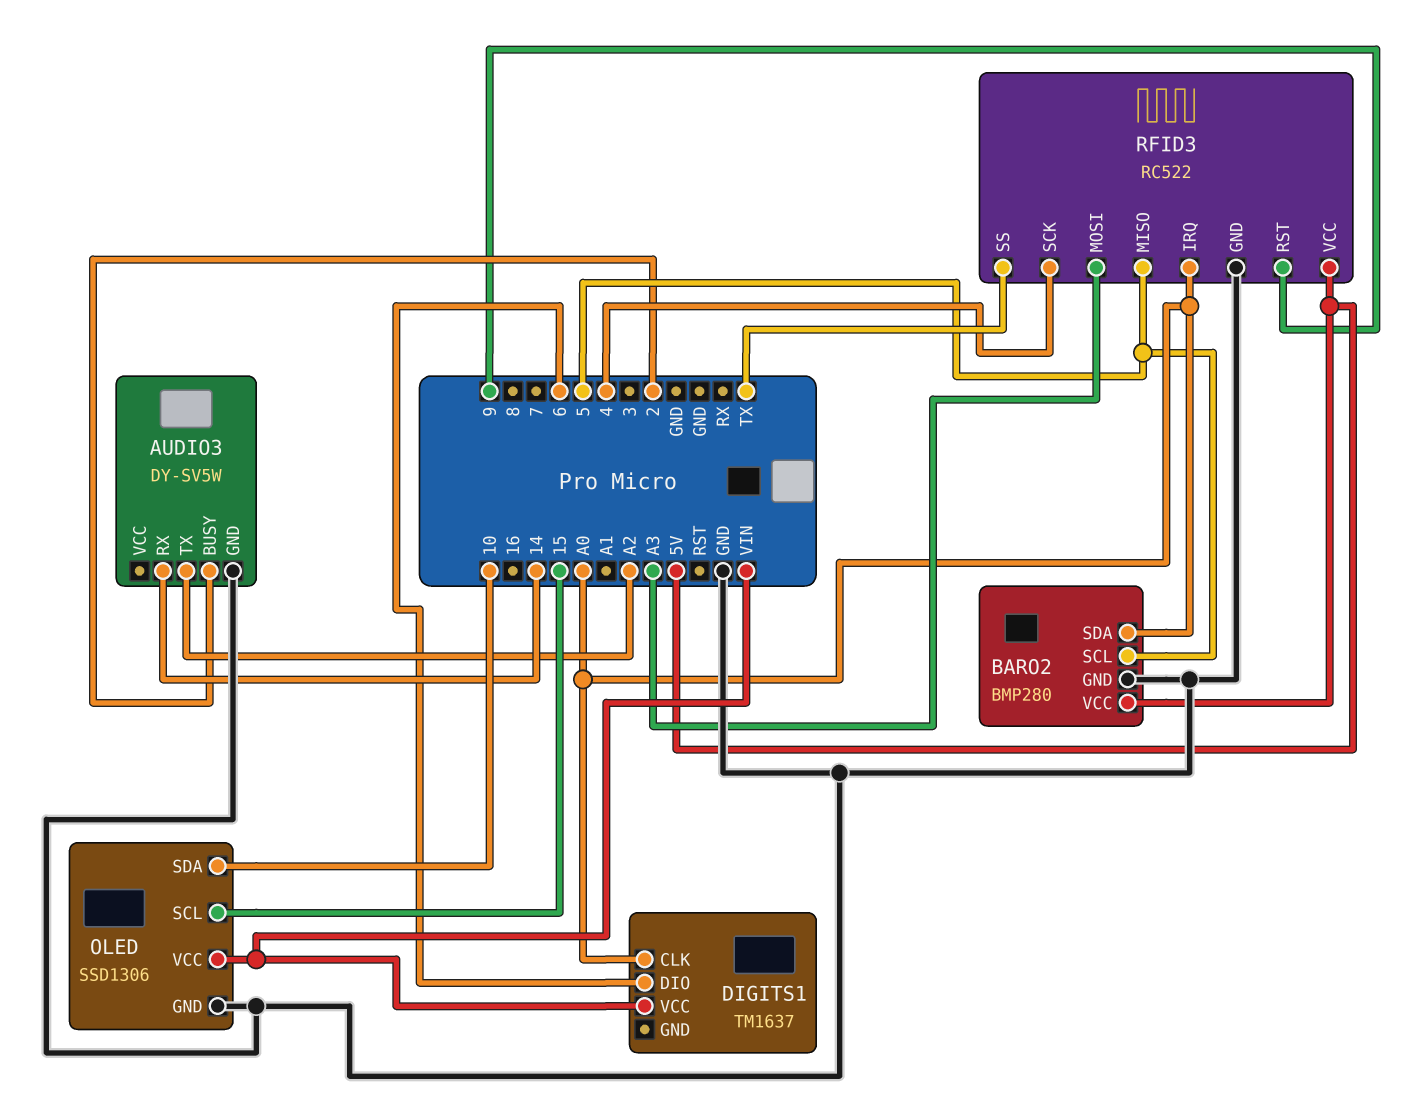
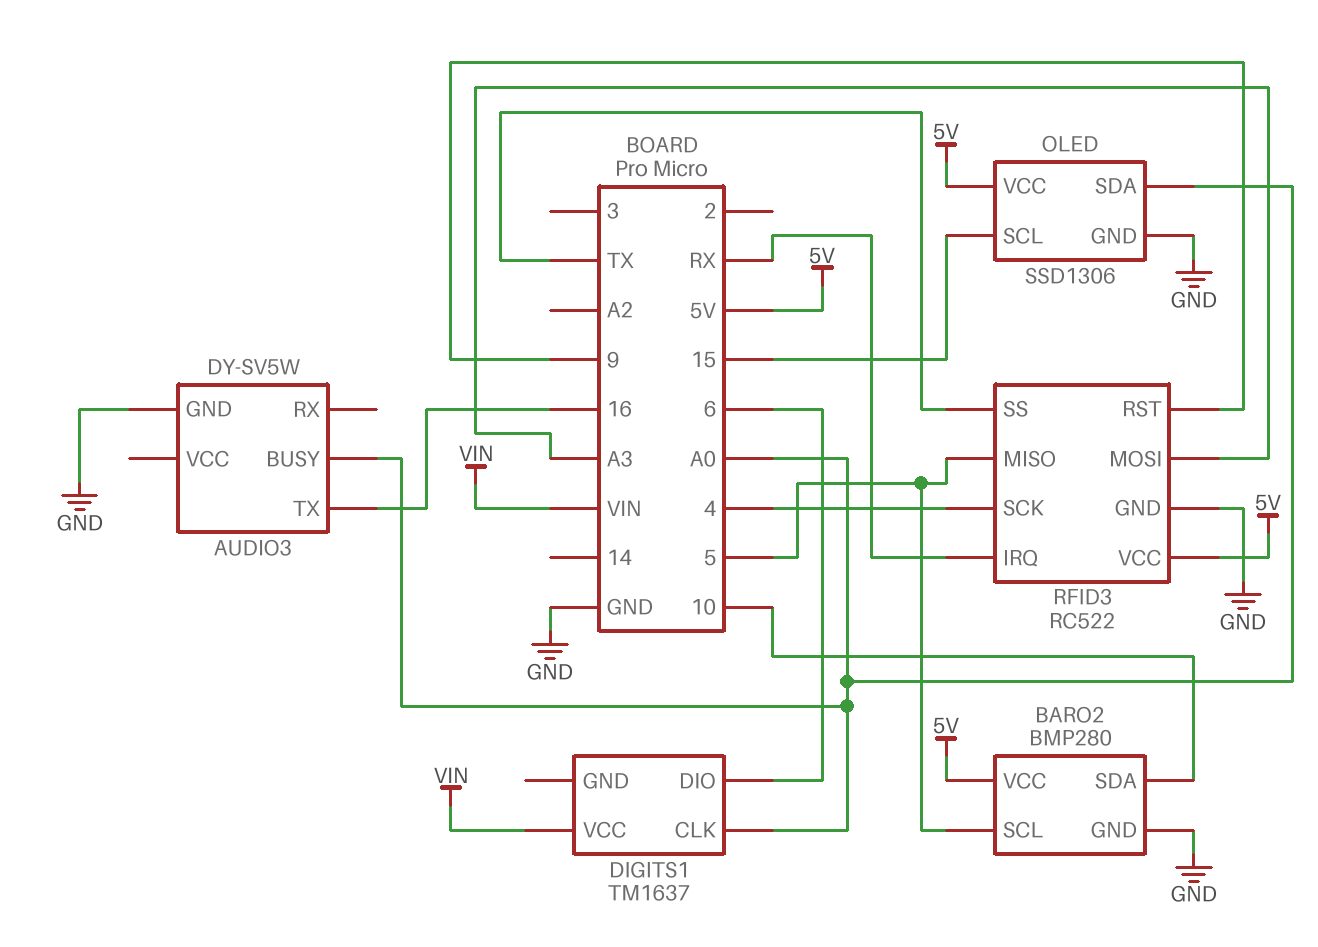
AUDIO3 pin BUSY: 2 -> A0
AUDIO3 pin RX: 14 -> none
AUDIO3 pin TX: A2 -> 16
BARO2 pin SDA: A0 -> 10
OLED pin SDA: 10 -> A0
OLED pin VCC: VIN -> 5V
RFID3 pin IRQ: A0 -> RX

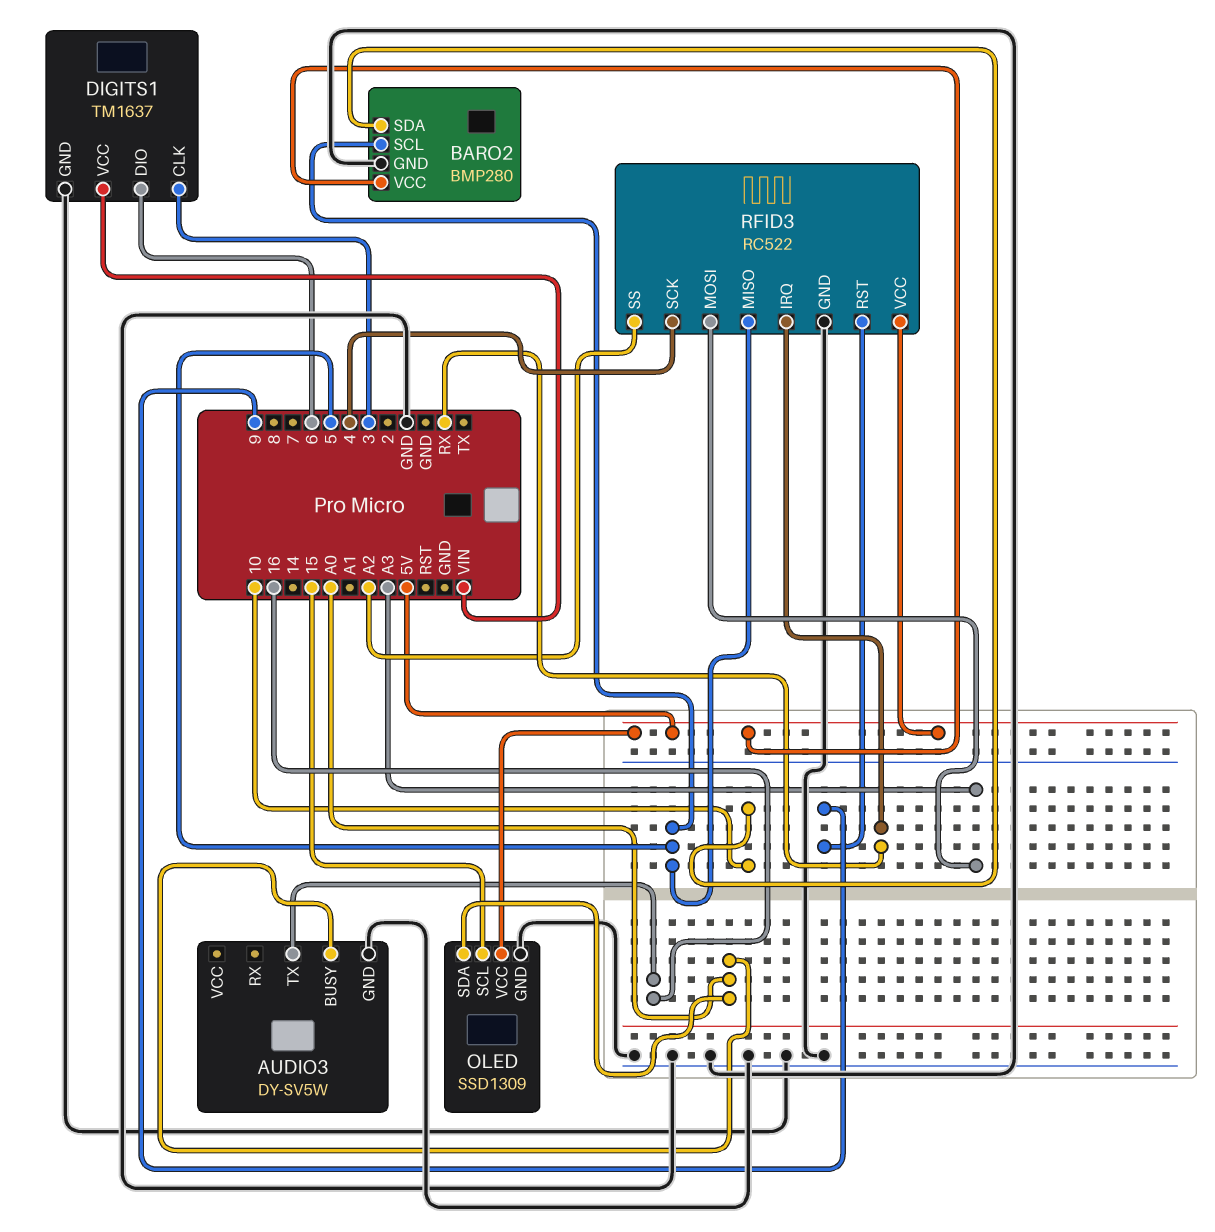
DIGITS1 pin CLK: A0 -> 3
DIGITS1 pin GND: none -> GND
OLED: SSD1306 -> SSD1309
RFID3 pin SS: TX -> A2

